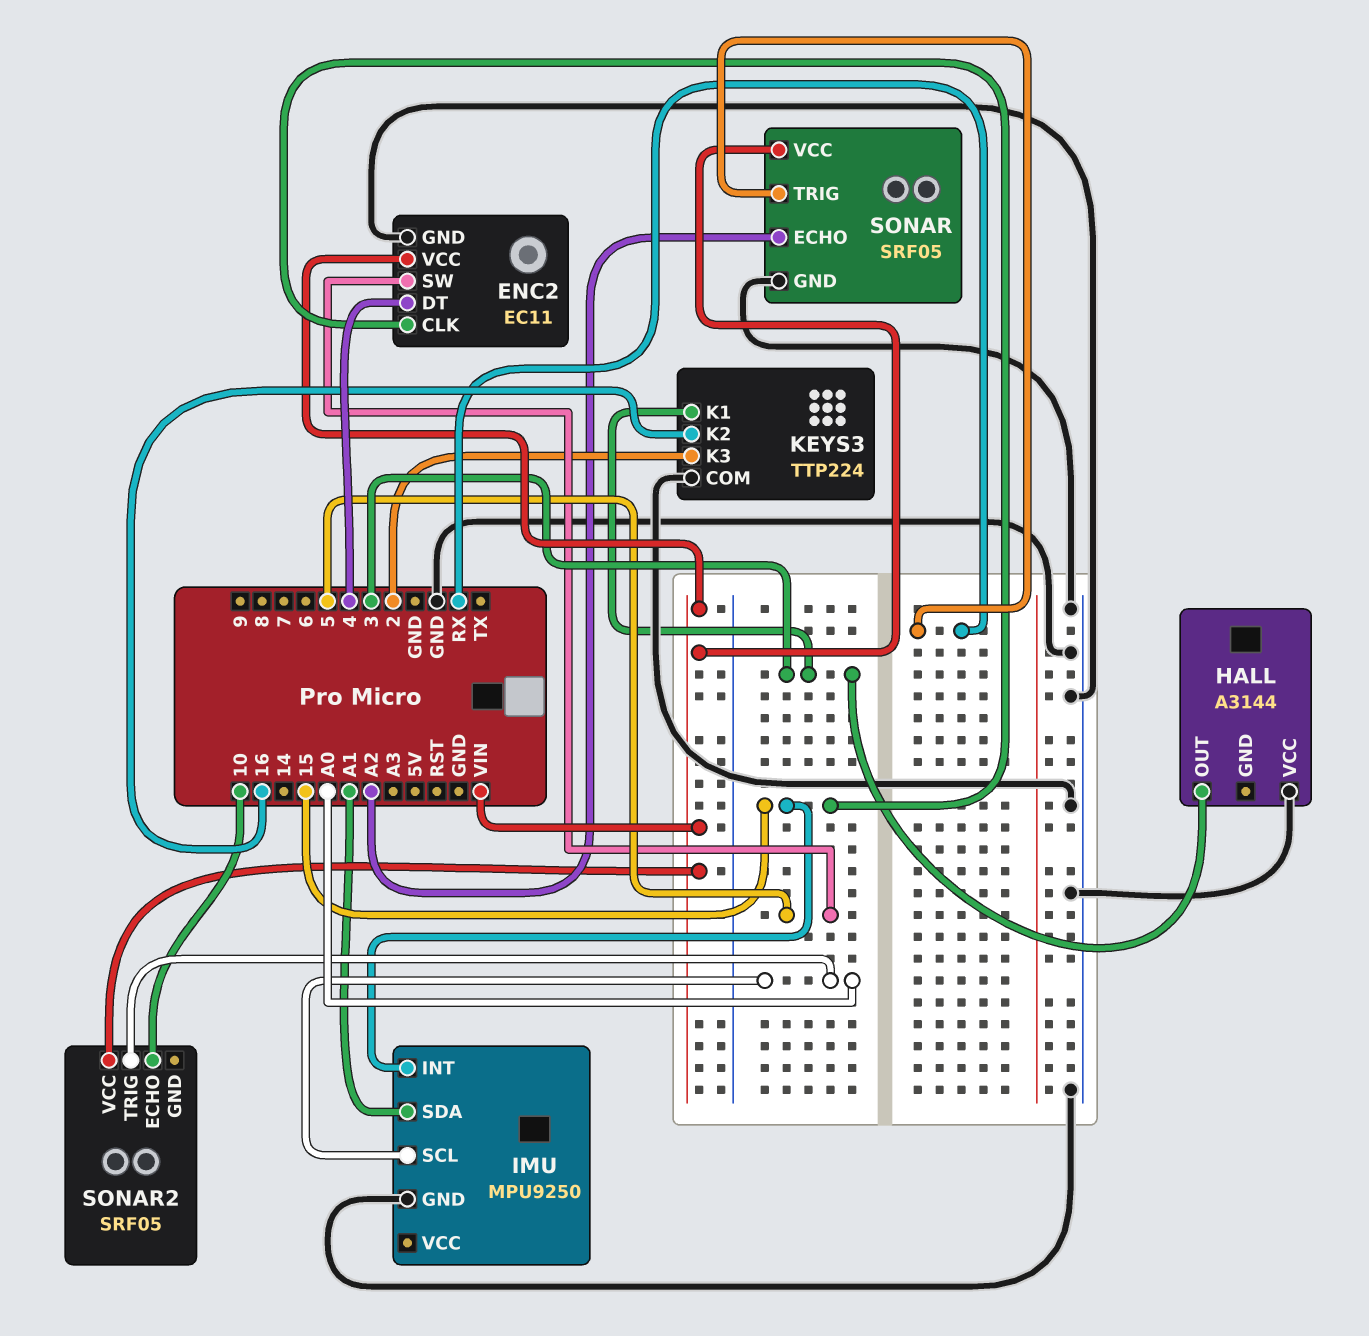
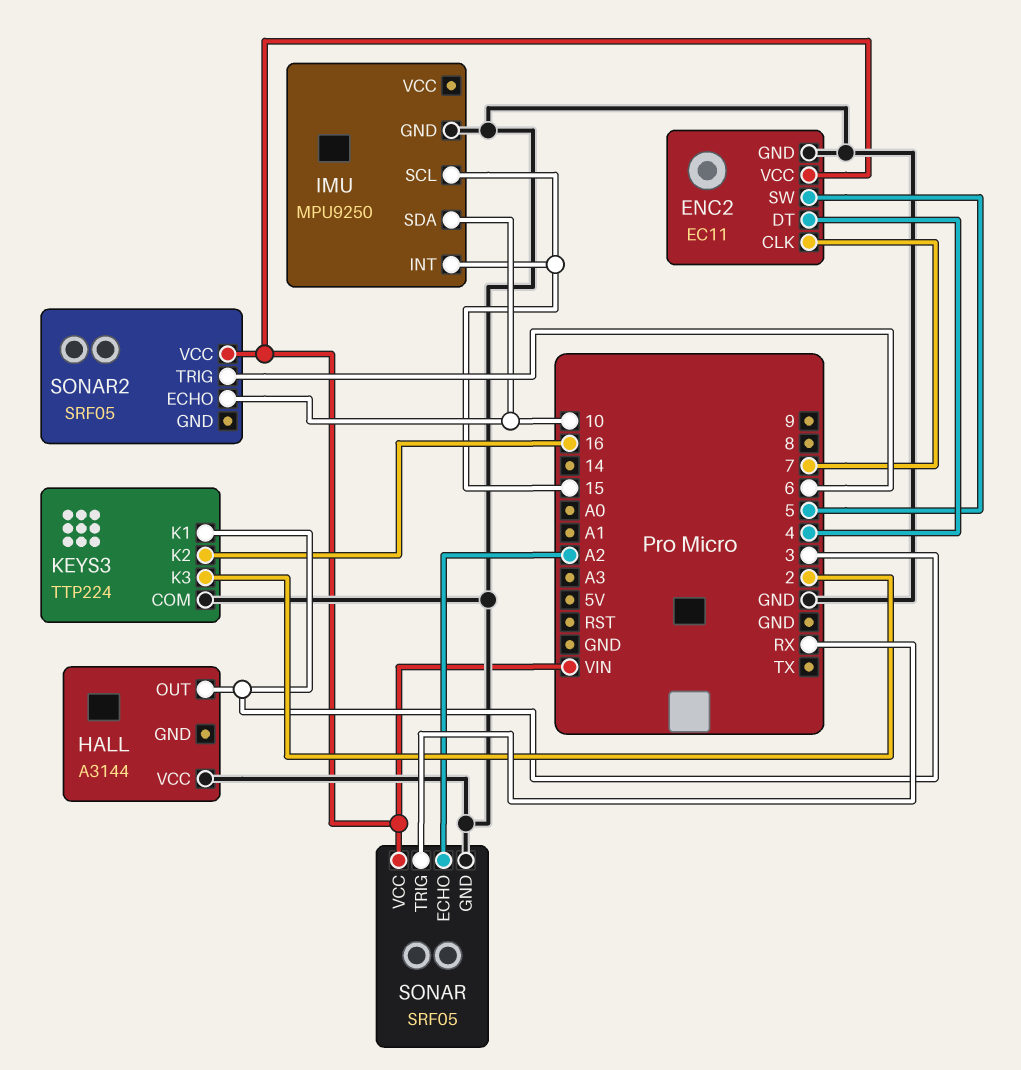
ENC2 pin CLK: 15 -> 7
IMU pin SCL: A0 -> 15
IMU pin SDA: A1 -> 10
SONAR2 pin TRIG: A0 -> 6

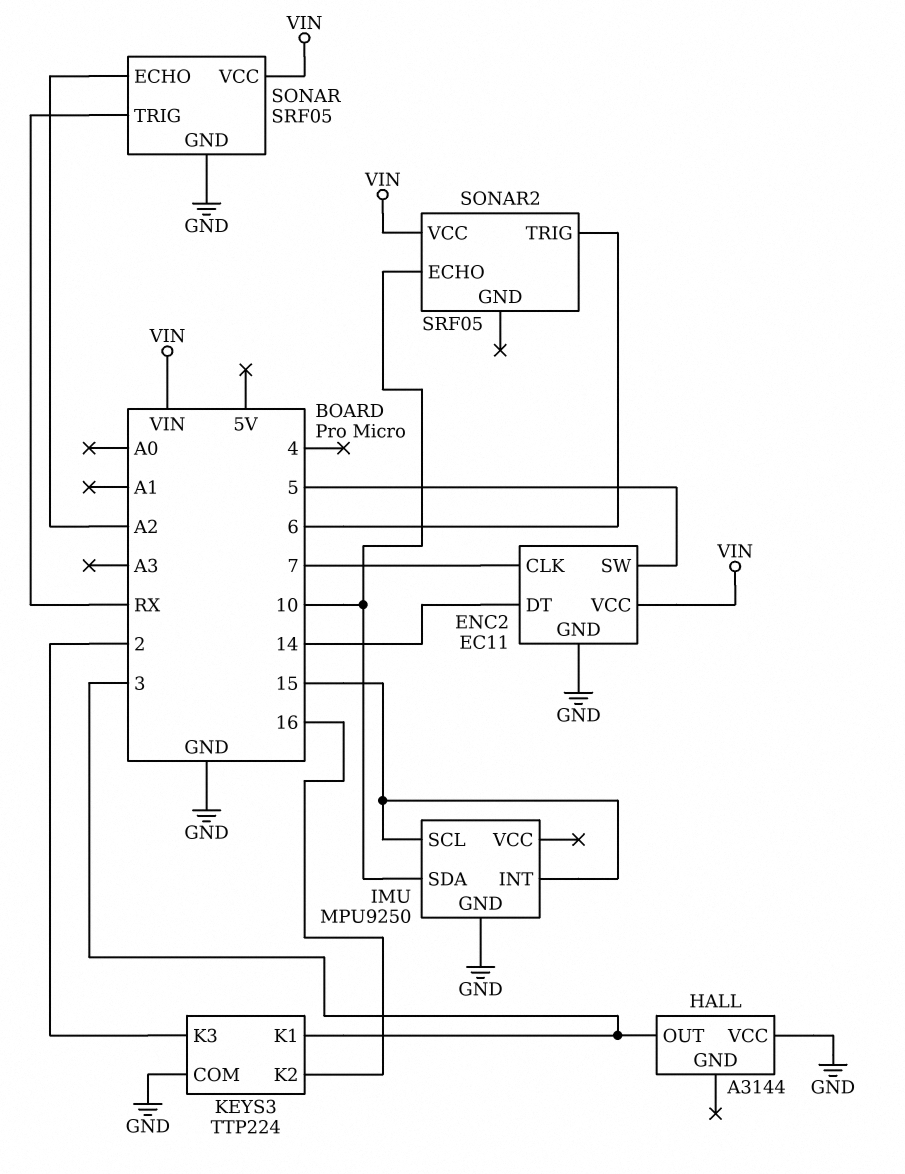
ENC2 pin DT: 4 -> 14

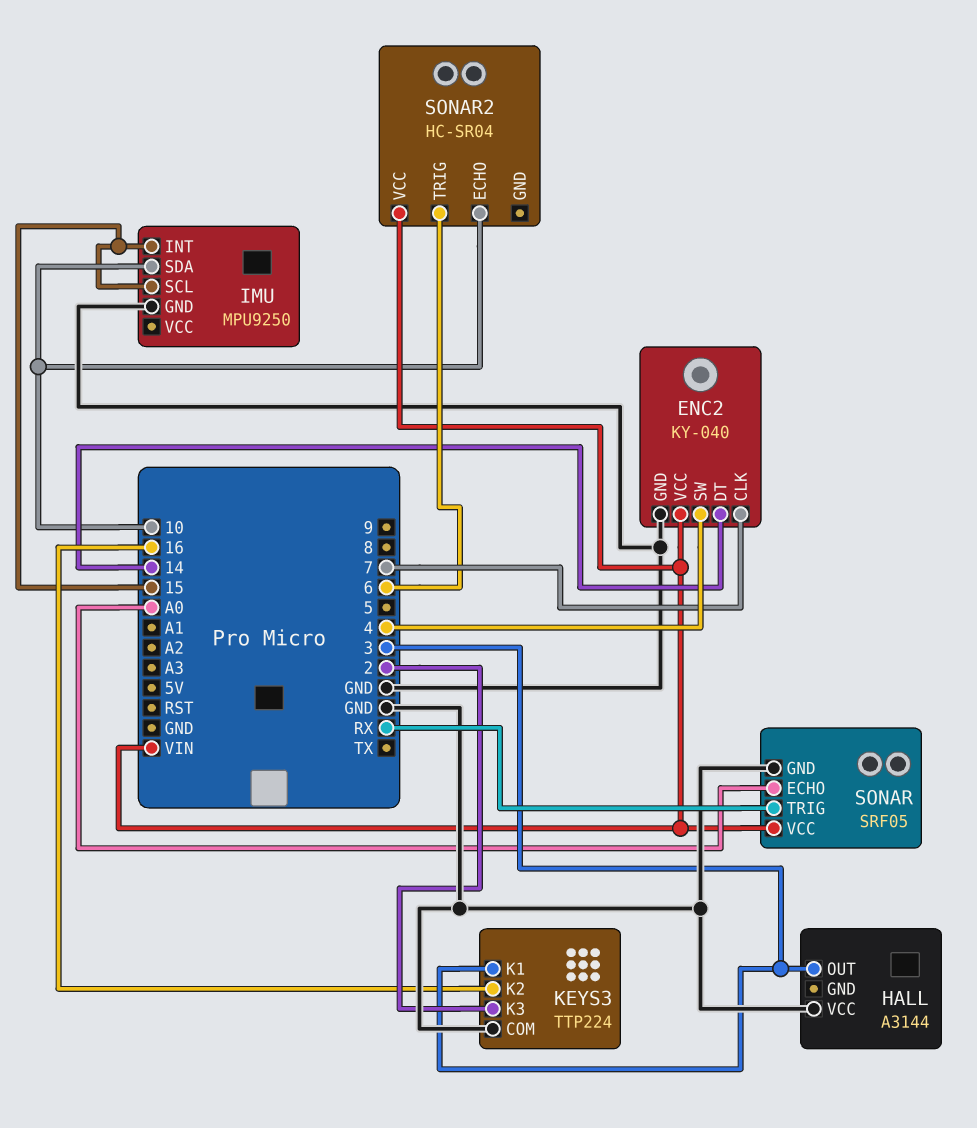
ENC2: EC11 -> KY-040
ENC2 pin SW: 5 -> 4
SONAR pin ECHO: A2 -> A0
SONAR2: SRF05 -> HC-SR04

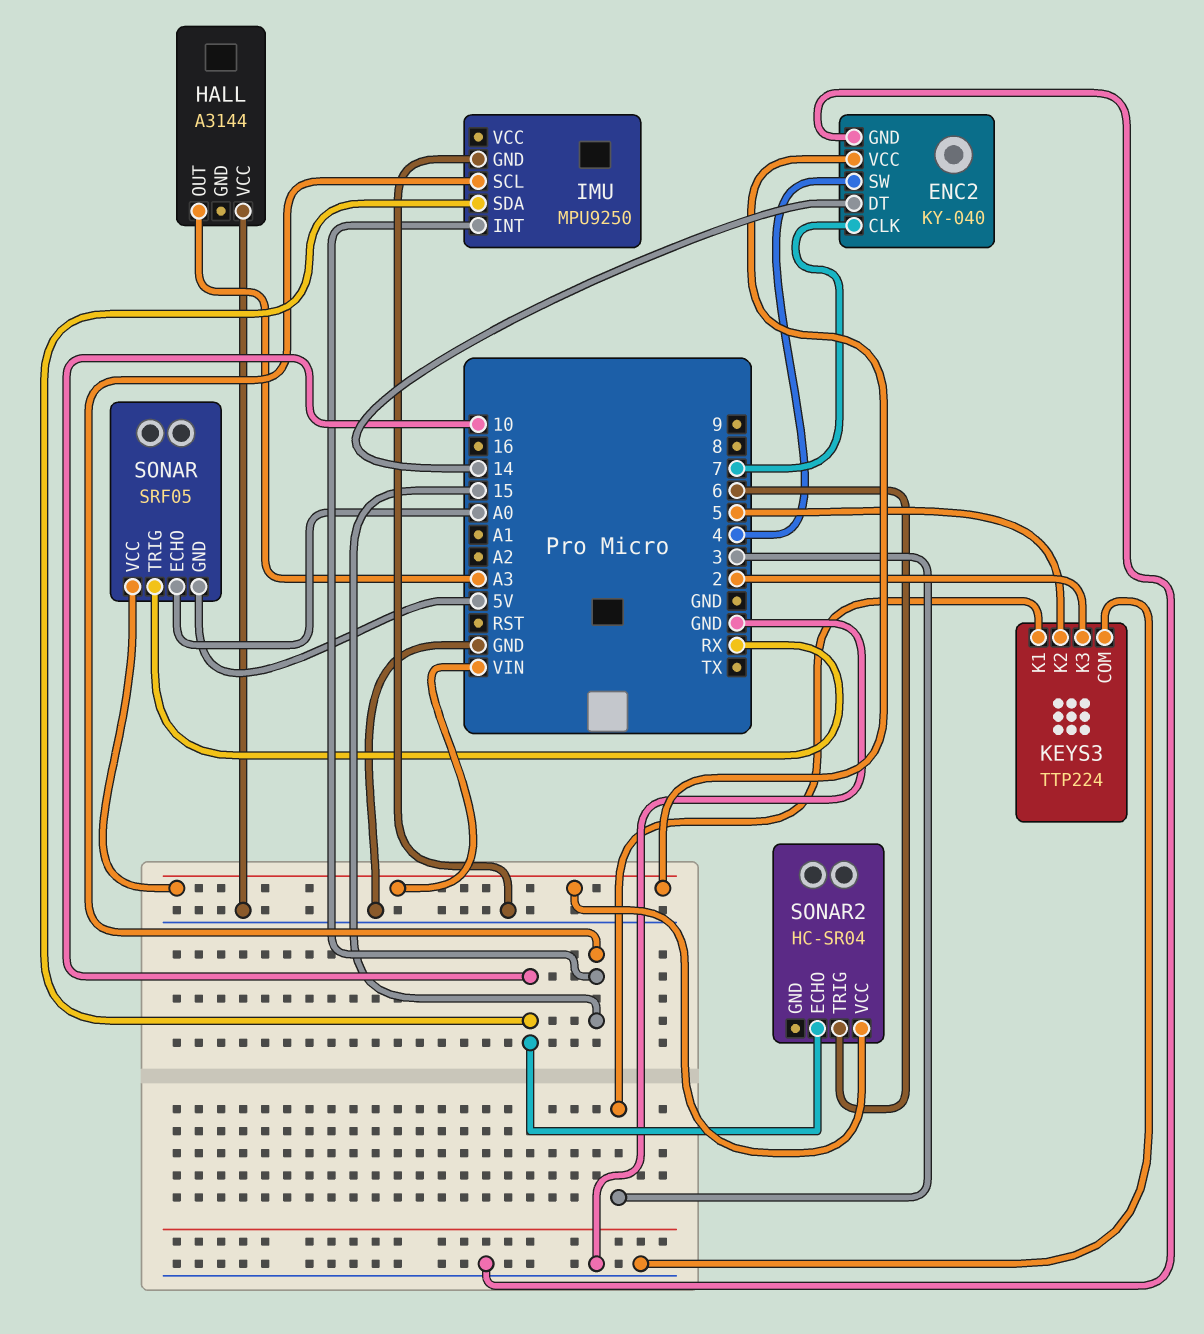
HALL pin OUT: 3 -> A3
KEYS3 pin K2: 16 -> 5
SONAR pin GND: GND -> 5V

